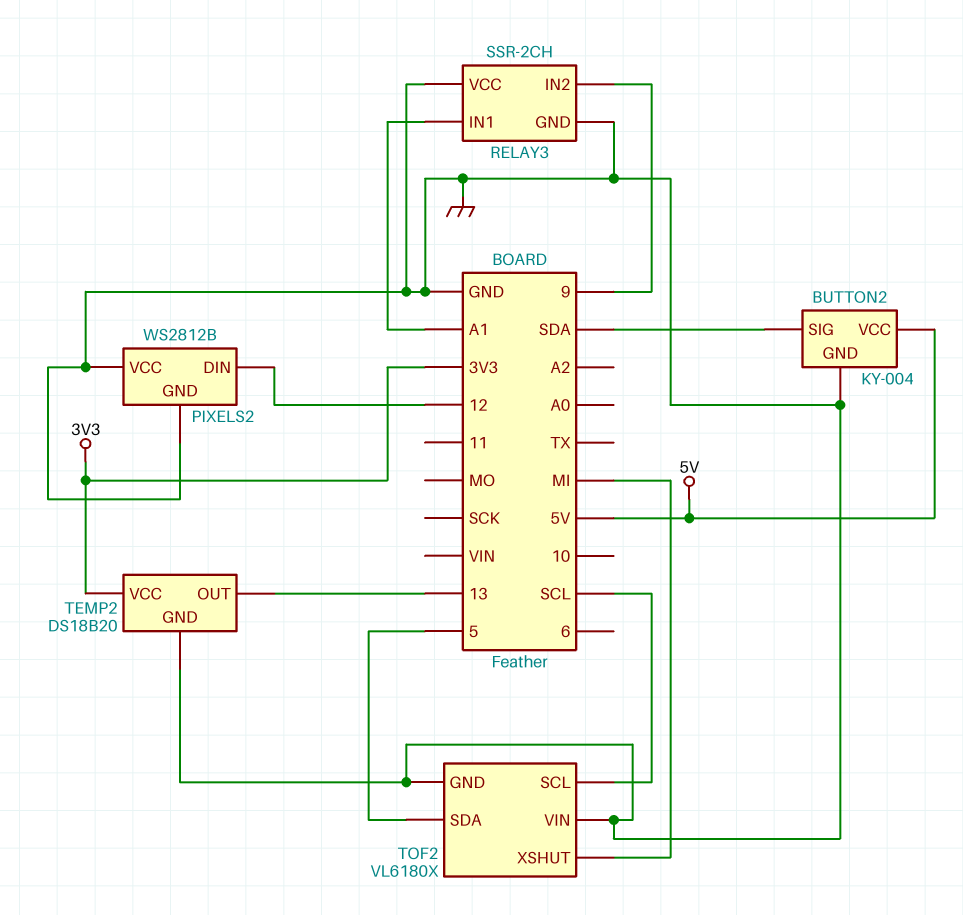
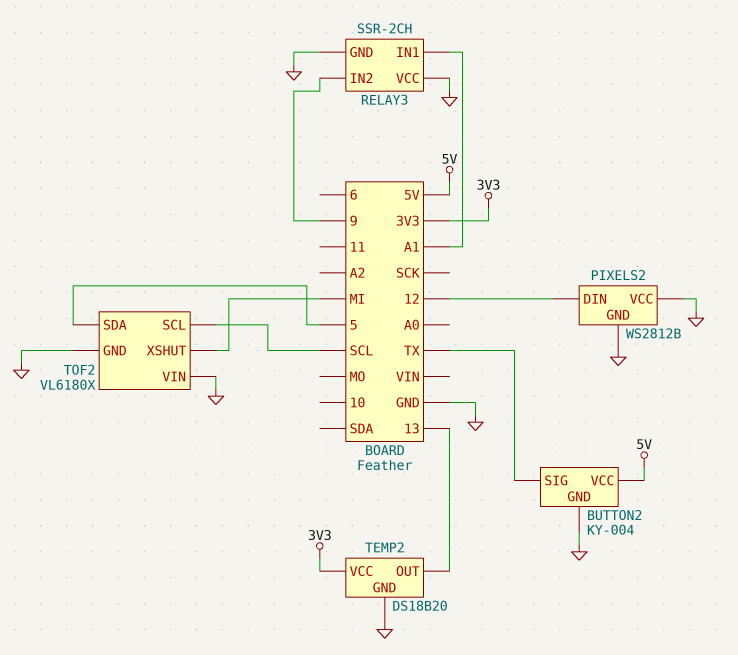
BUTTON2 pin SIG: SDA -> TX

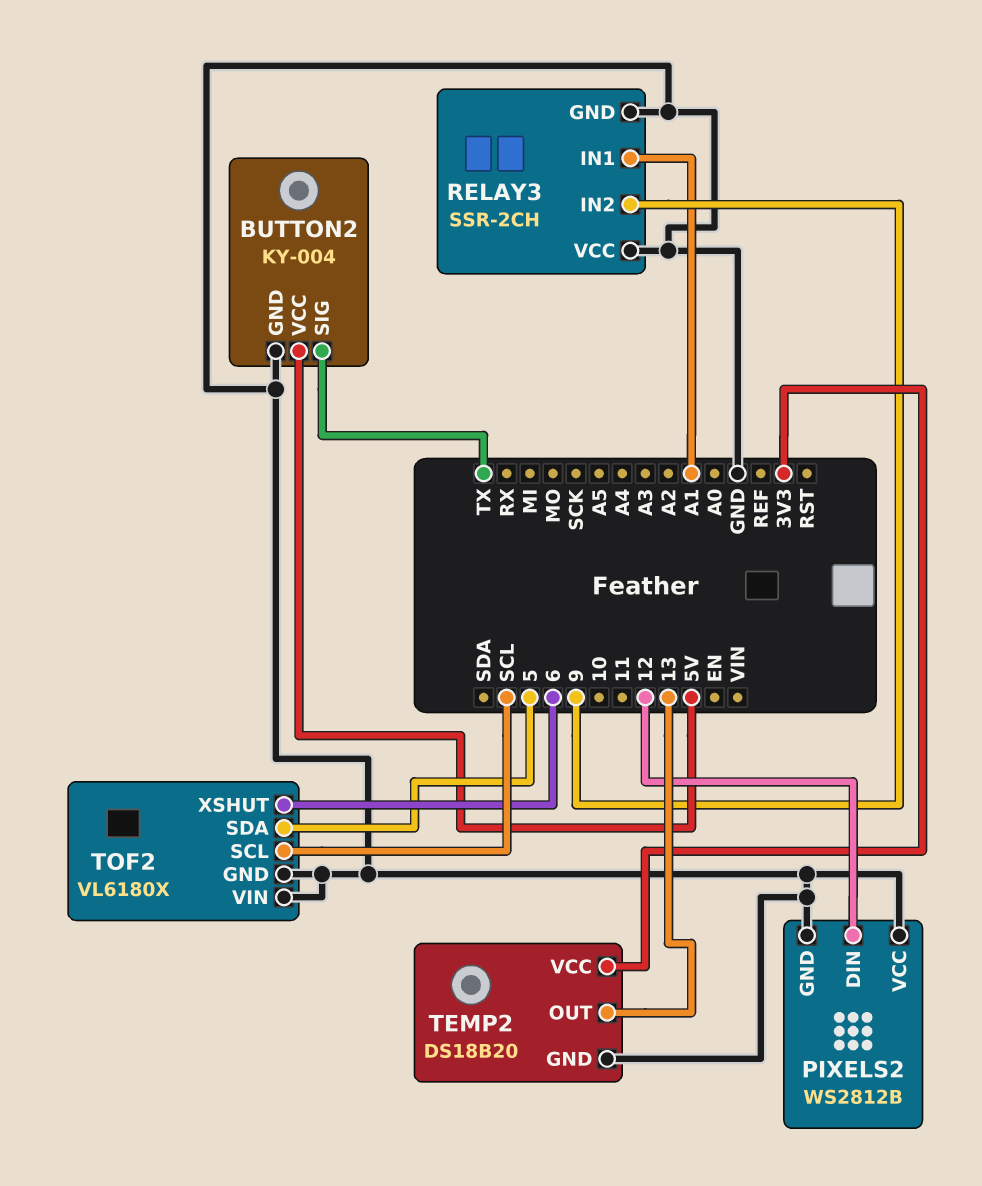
TOF2 pin XSHUT: MI -> 6

